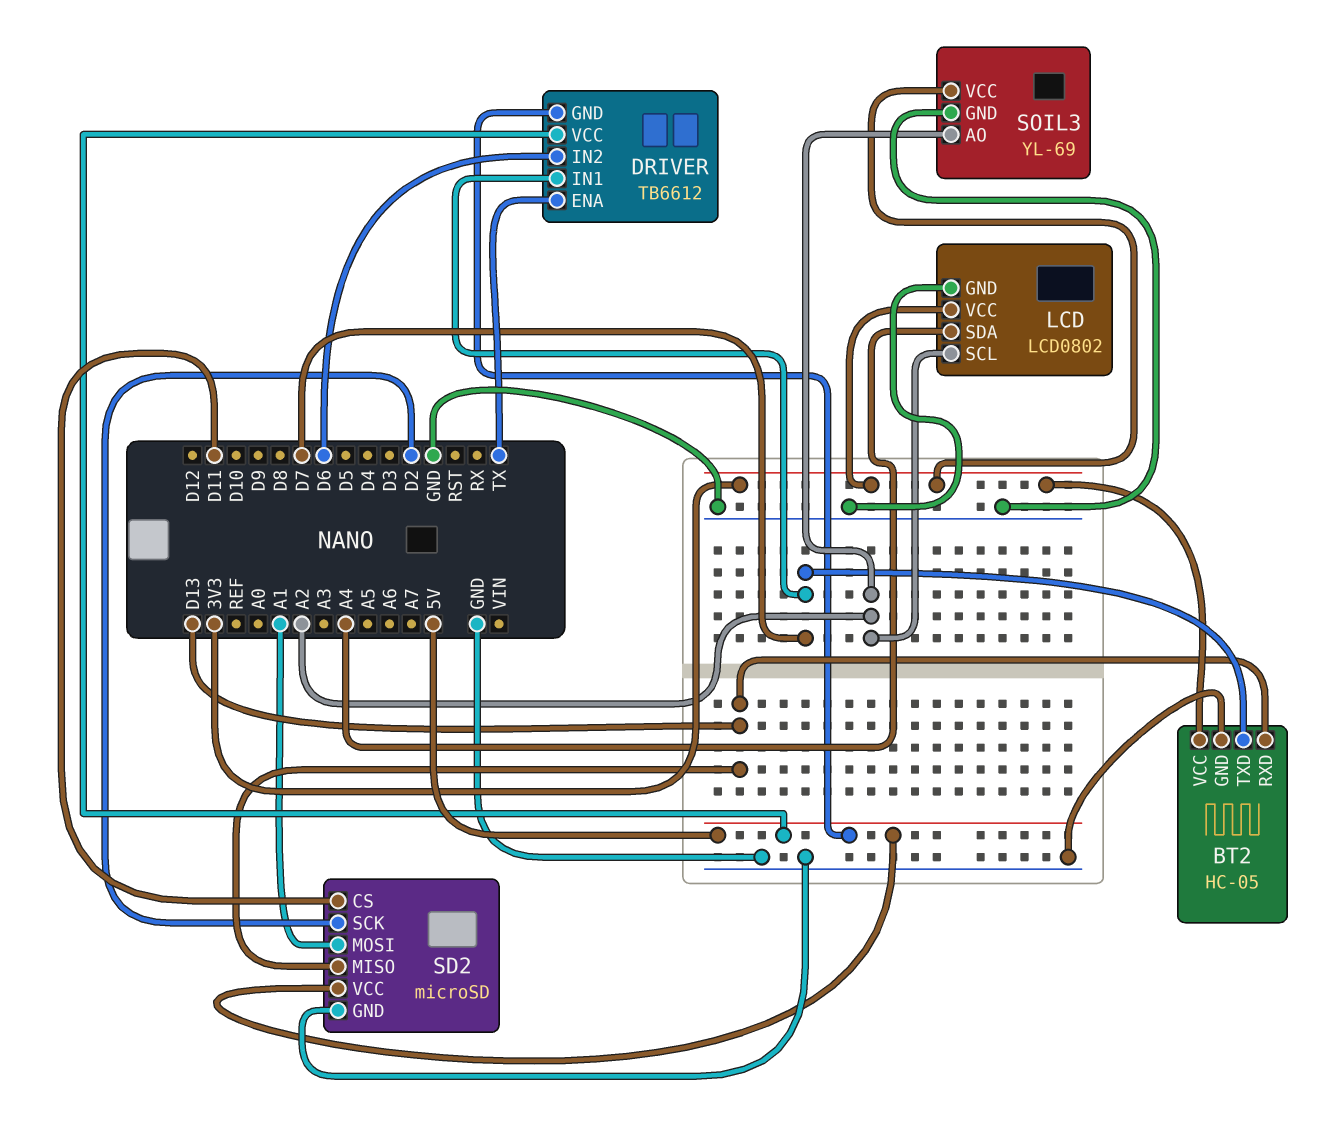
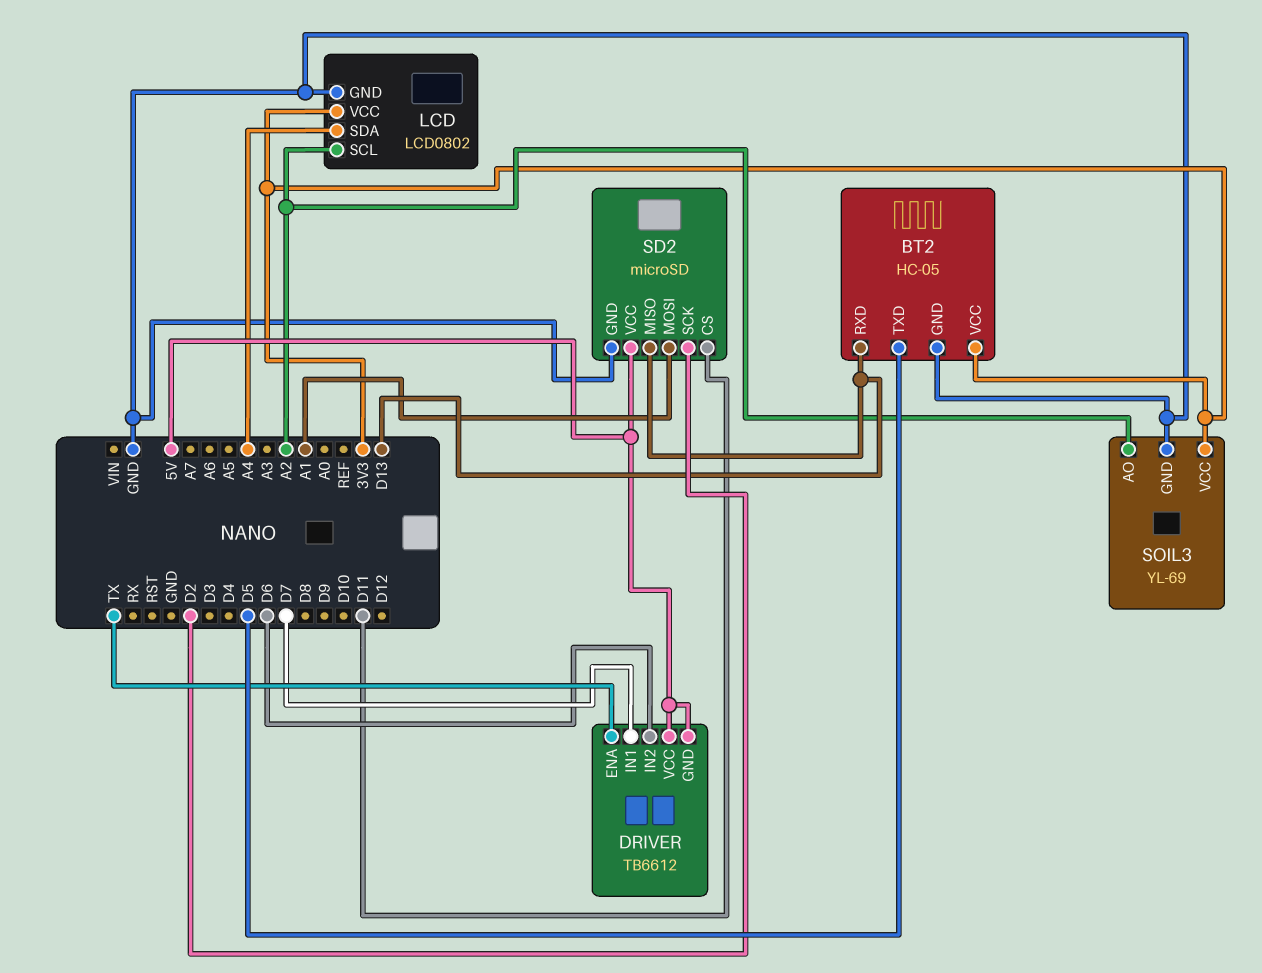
BT2 pin TXD: D7 -> D5

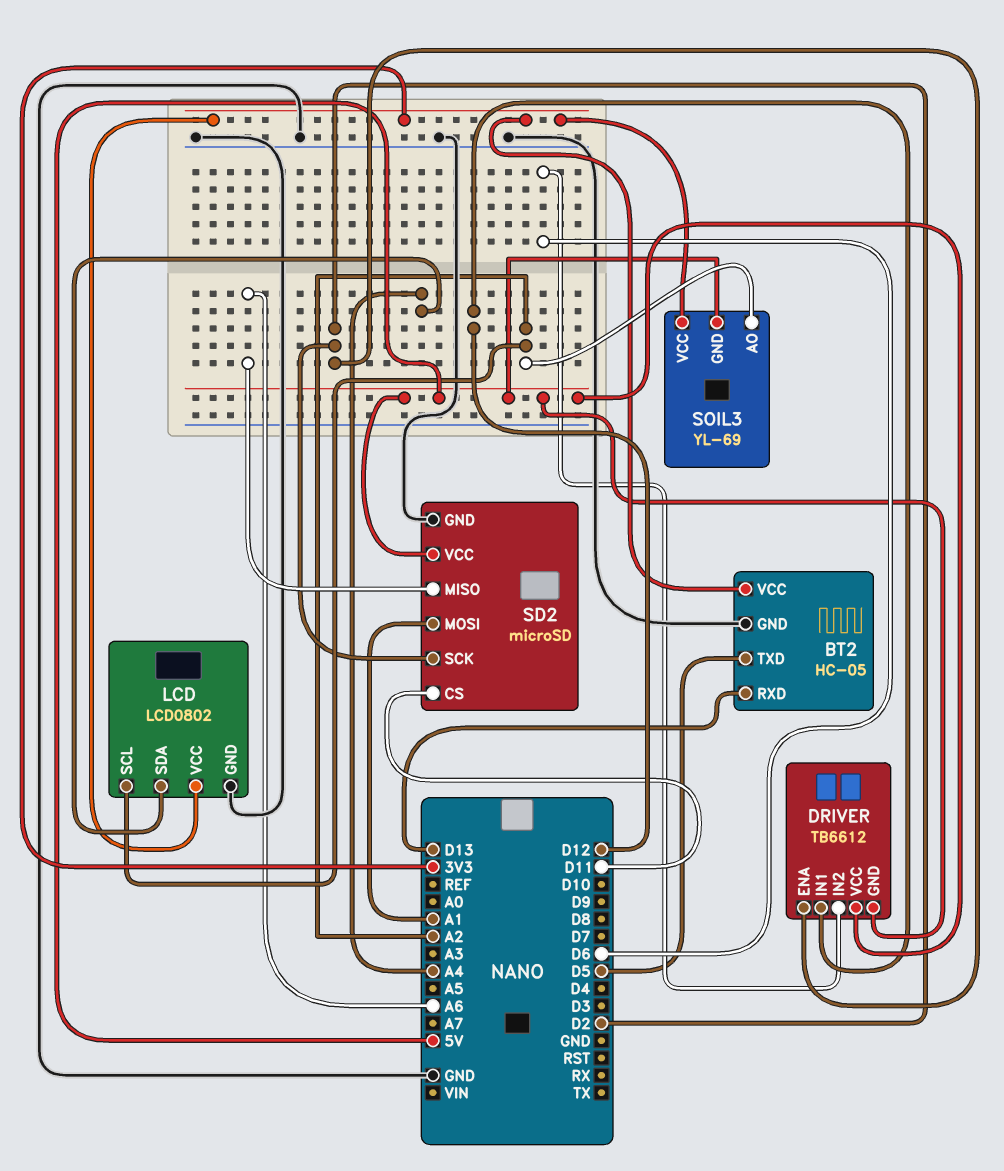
DRIVER pin ENA: TX -> D2
DRIVER pin IN1: D7 -> D12
SD2 pin MISO: D13 -> A6
SOIL3 pin GND: GND -> 5V

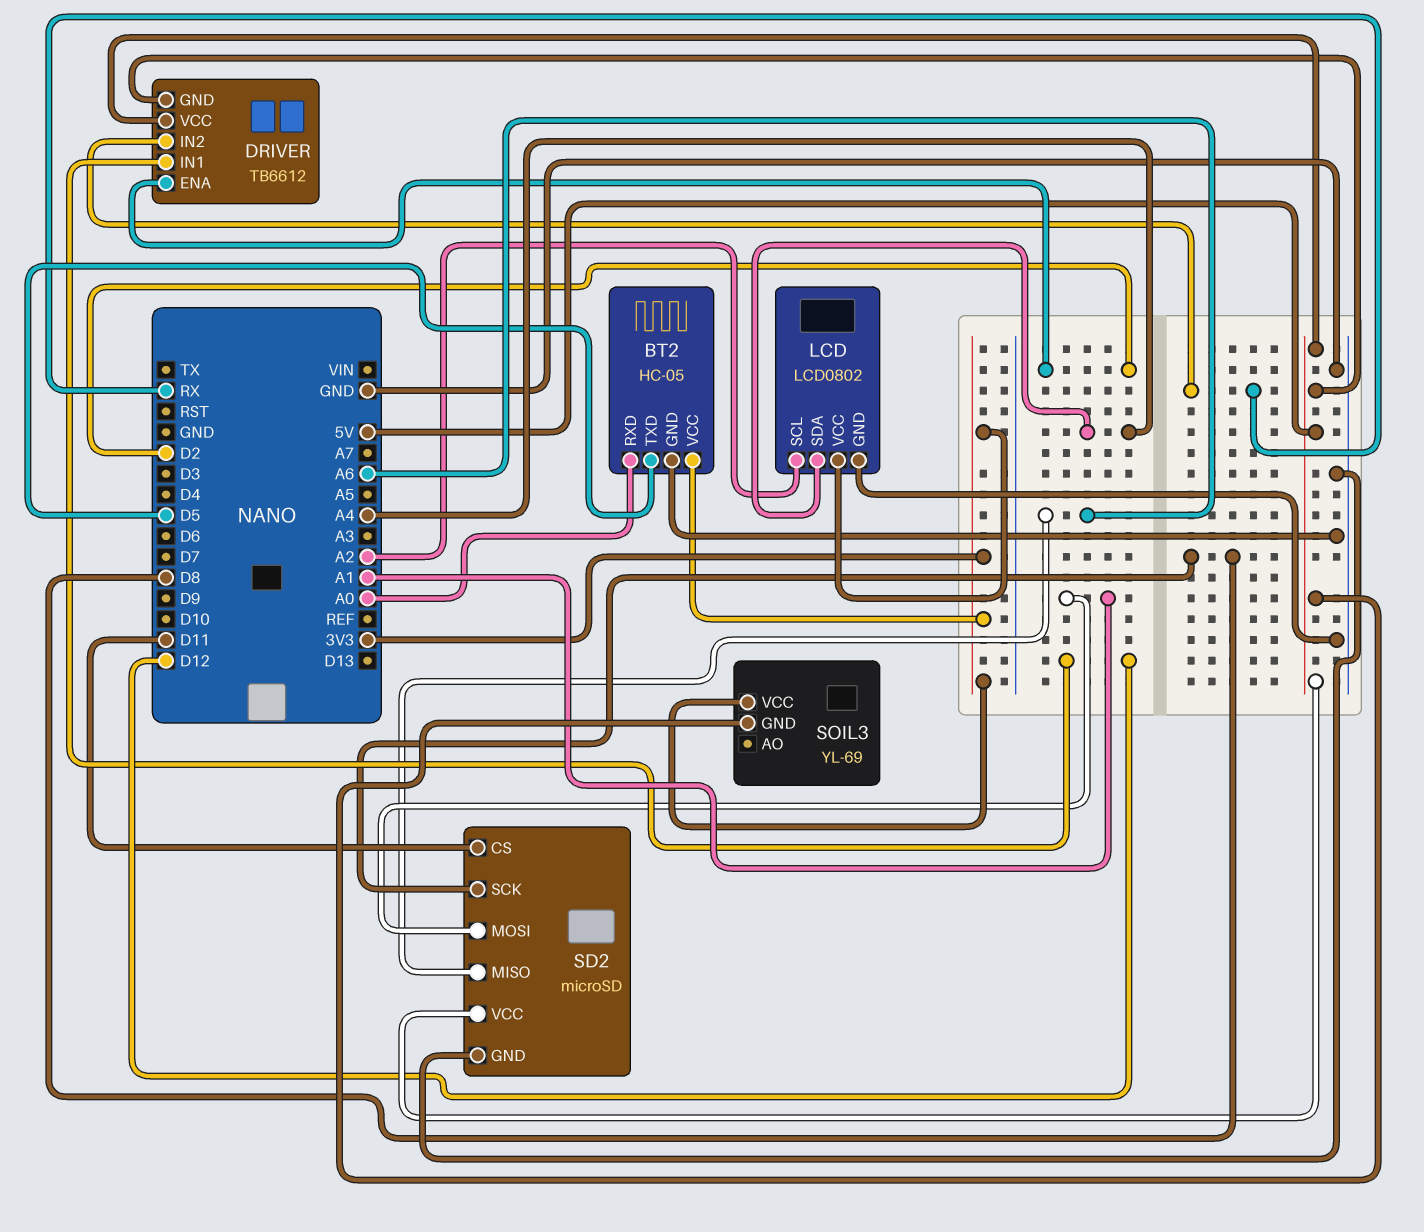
BT2 pin RXD: D13 -> A0
DRIVER pin IN2: D6 -> RX
SD2 pin SCK: D2 -> D8
SOIL3 pin AO: A2 -> none

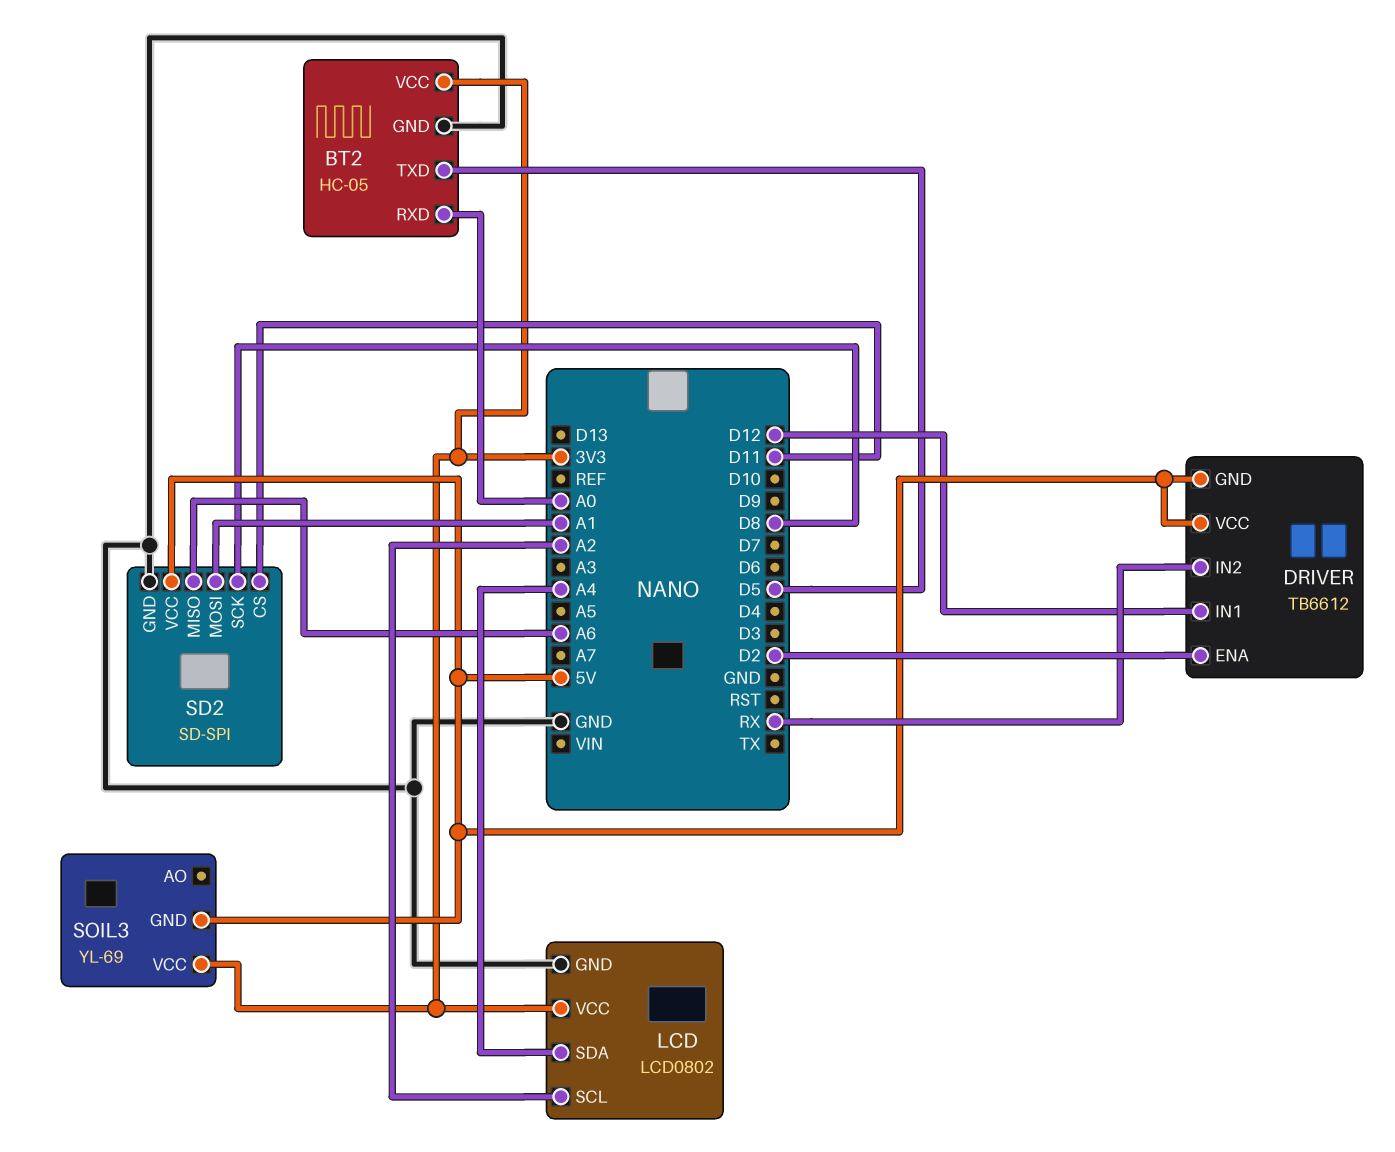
SD2: microSD -> SD-SPI

